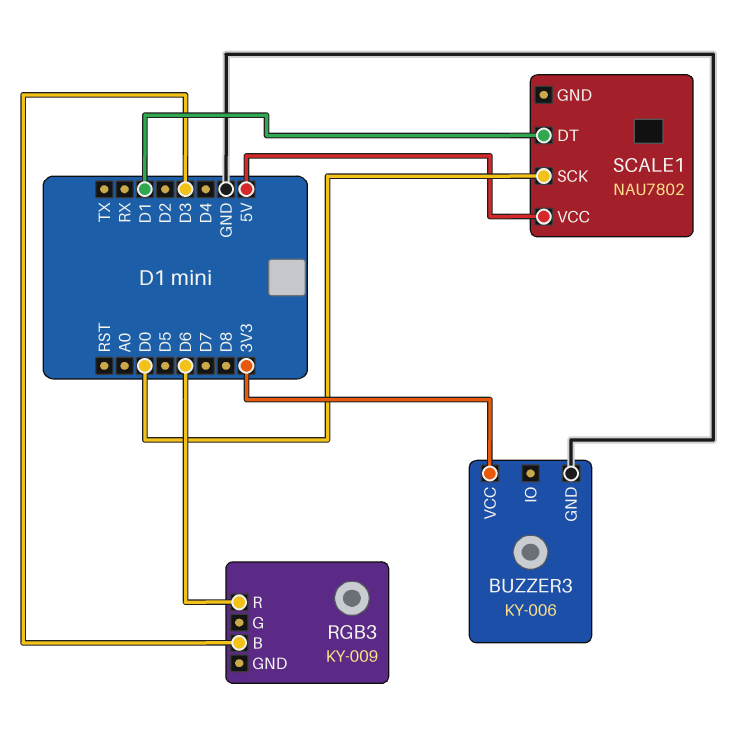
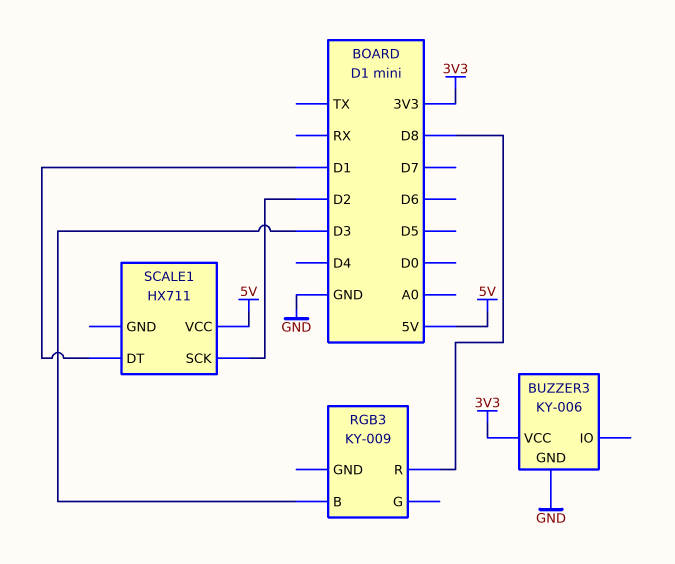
RGB3 pin R: D6 -> D8
SCALE1: NAU7802 -> HX711
SCALE1 pin SCK: D0 -> D2

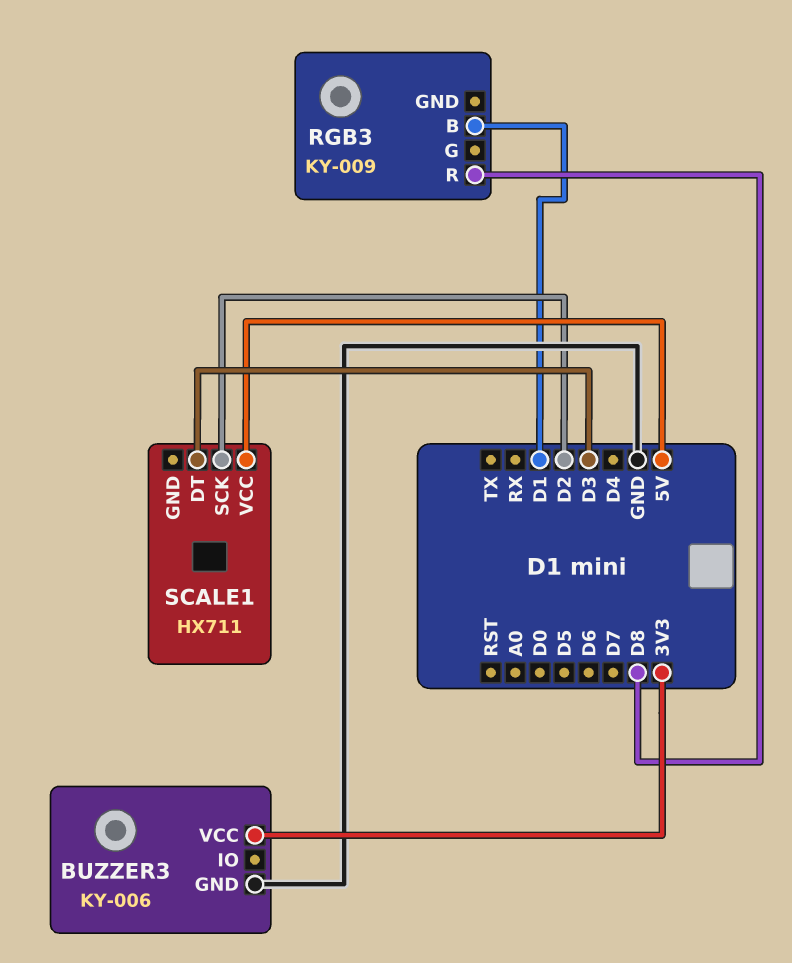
RGB3 pin B: D3 -> D1
SCALE1 pin DT: D1 -> D3

